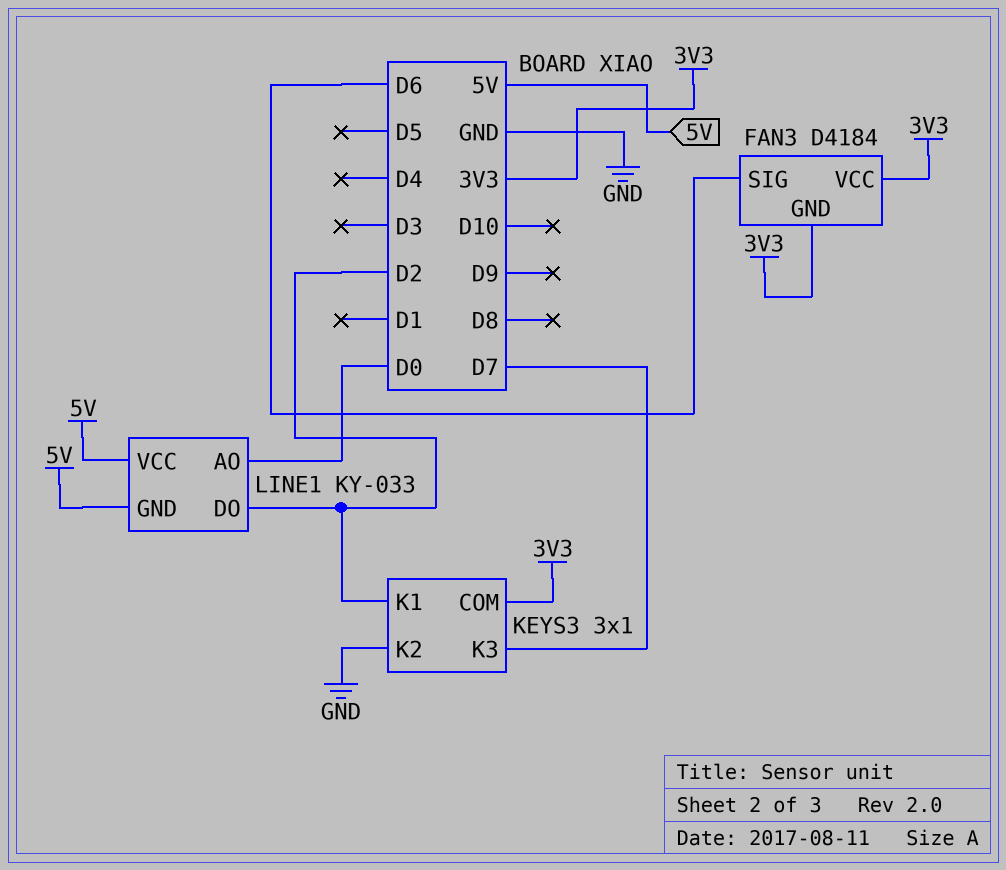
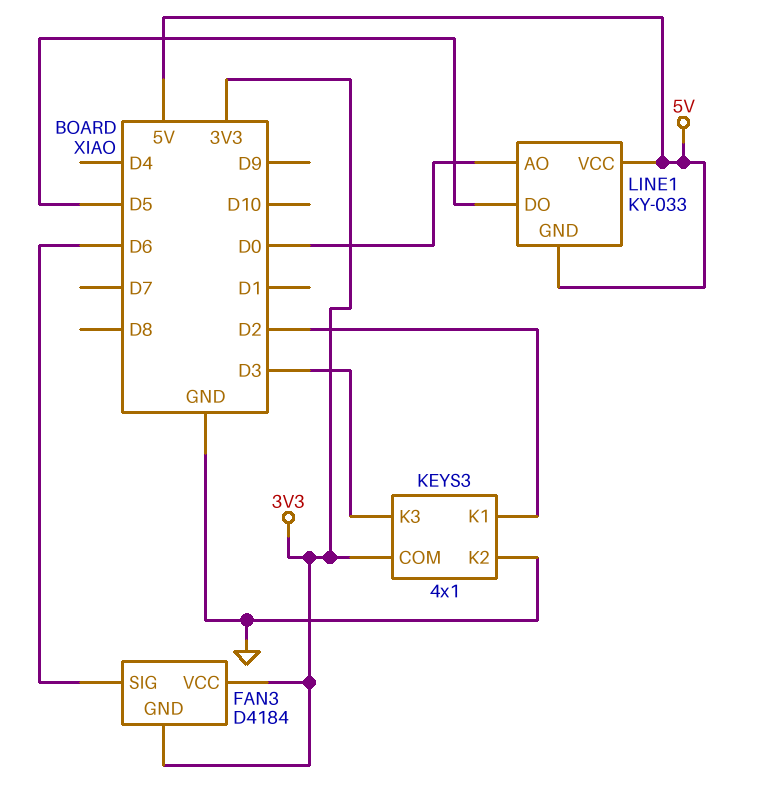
KEYS3: 3x1 -> 4x1
KEYS3 pin K3: D7 -> D3
LINE1 pin DO: D2 -> D5

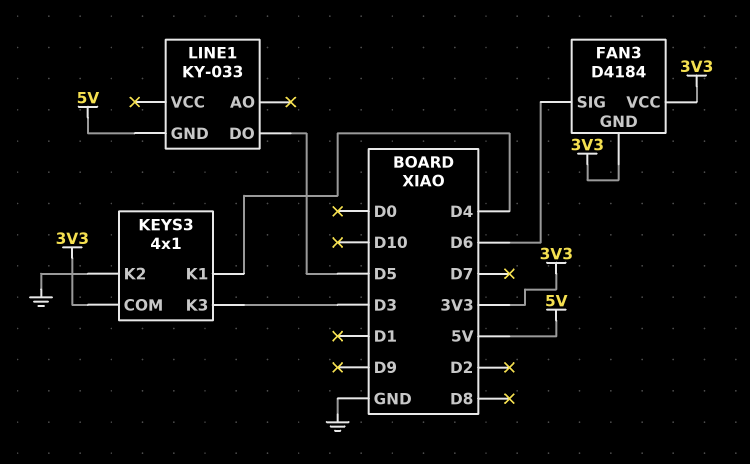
KEYS3 pin K1: D2 -> D4
LINE1 pin AO: D0 -> none
LINE1 pin VCC: 5V -> none

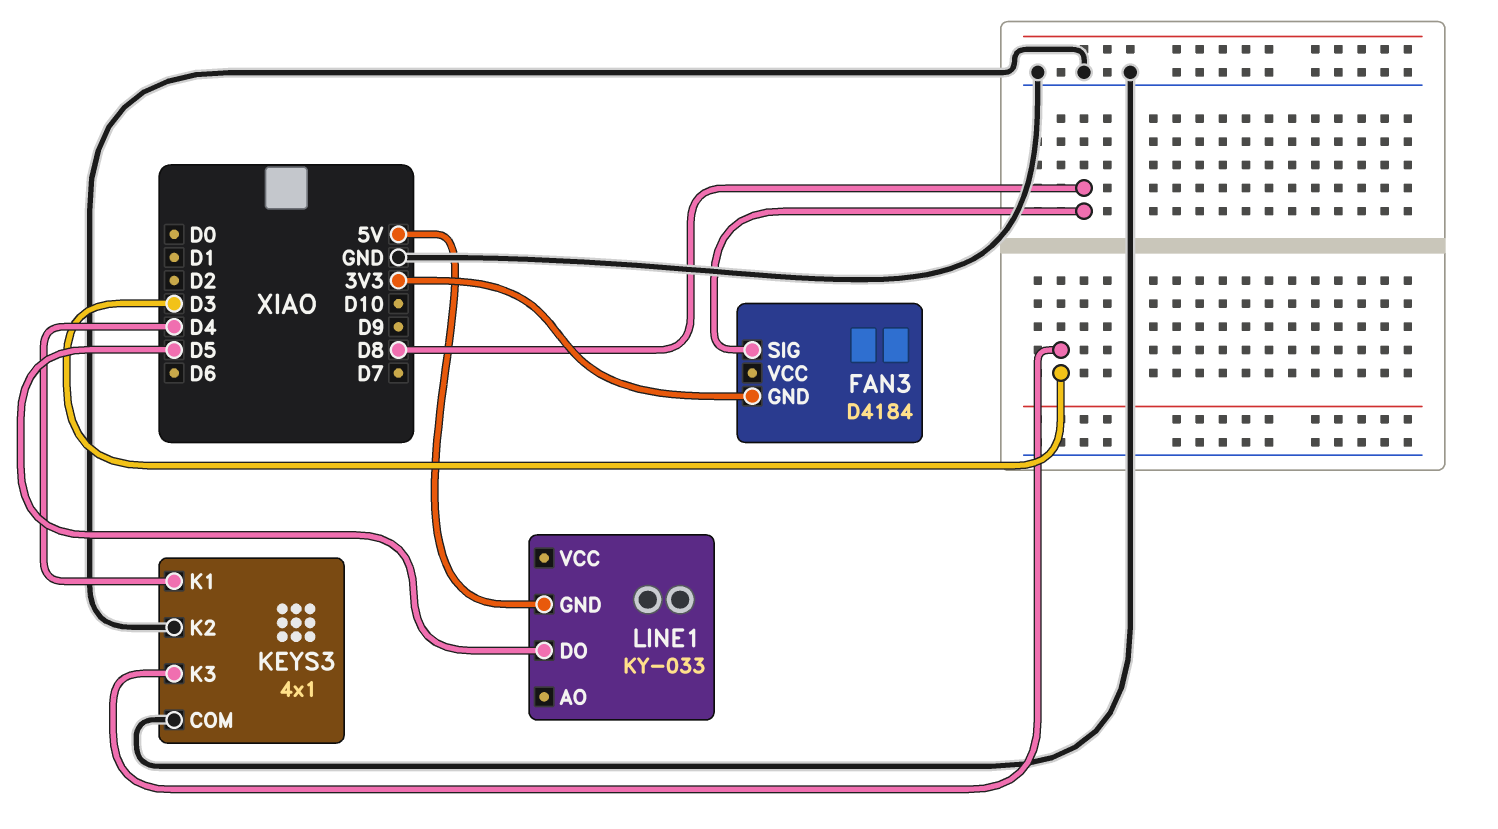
FAN3 pin SIG: D6 -> D8
FAN3 pin VCC: 3V3 -> none
KEYS3 pin COM: 3V3 -> GND

